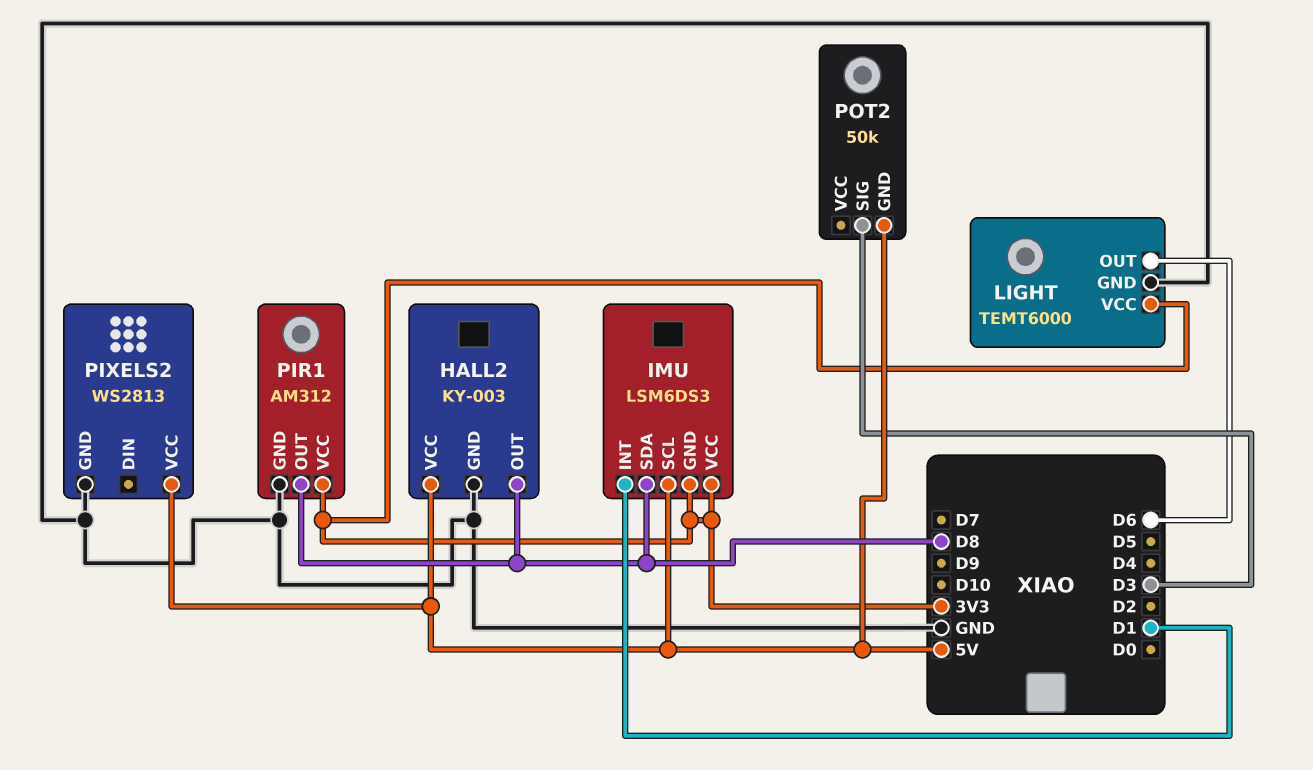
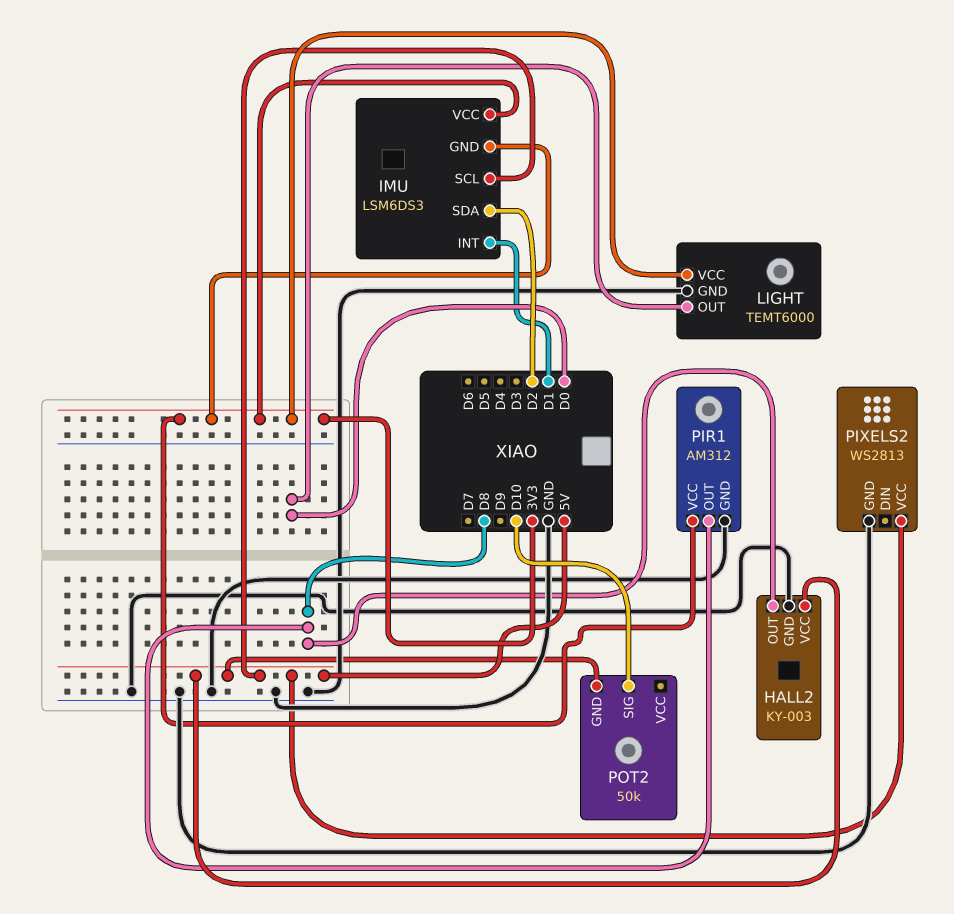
IMU pin SDA: D8 -> D2
LIGHT pin OUT: D6 -> D0
POT2 pin SIG: D3 -> D10

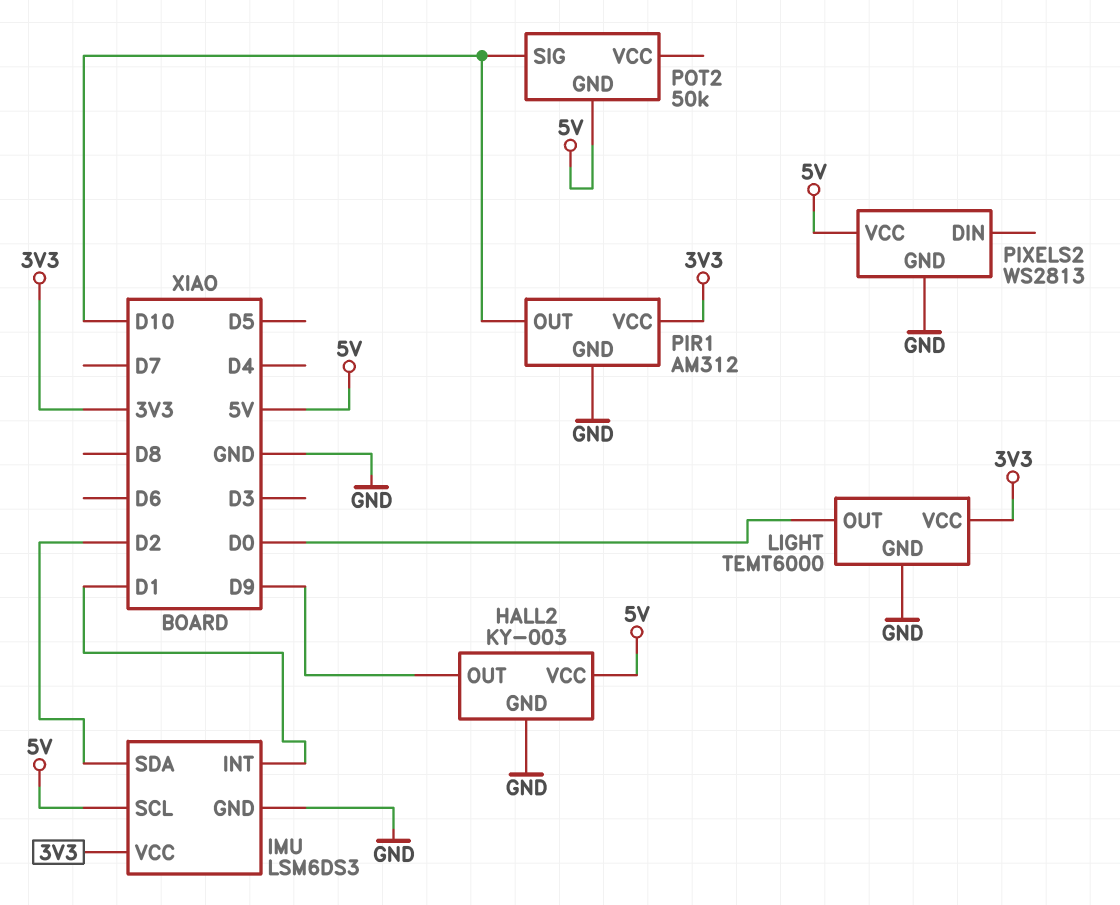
HALL2 pin OUT: D8 -> D9
IMU pin GND: 3V3 -> GND
PIR1 pin OUT: D8 -> D10

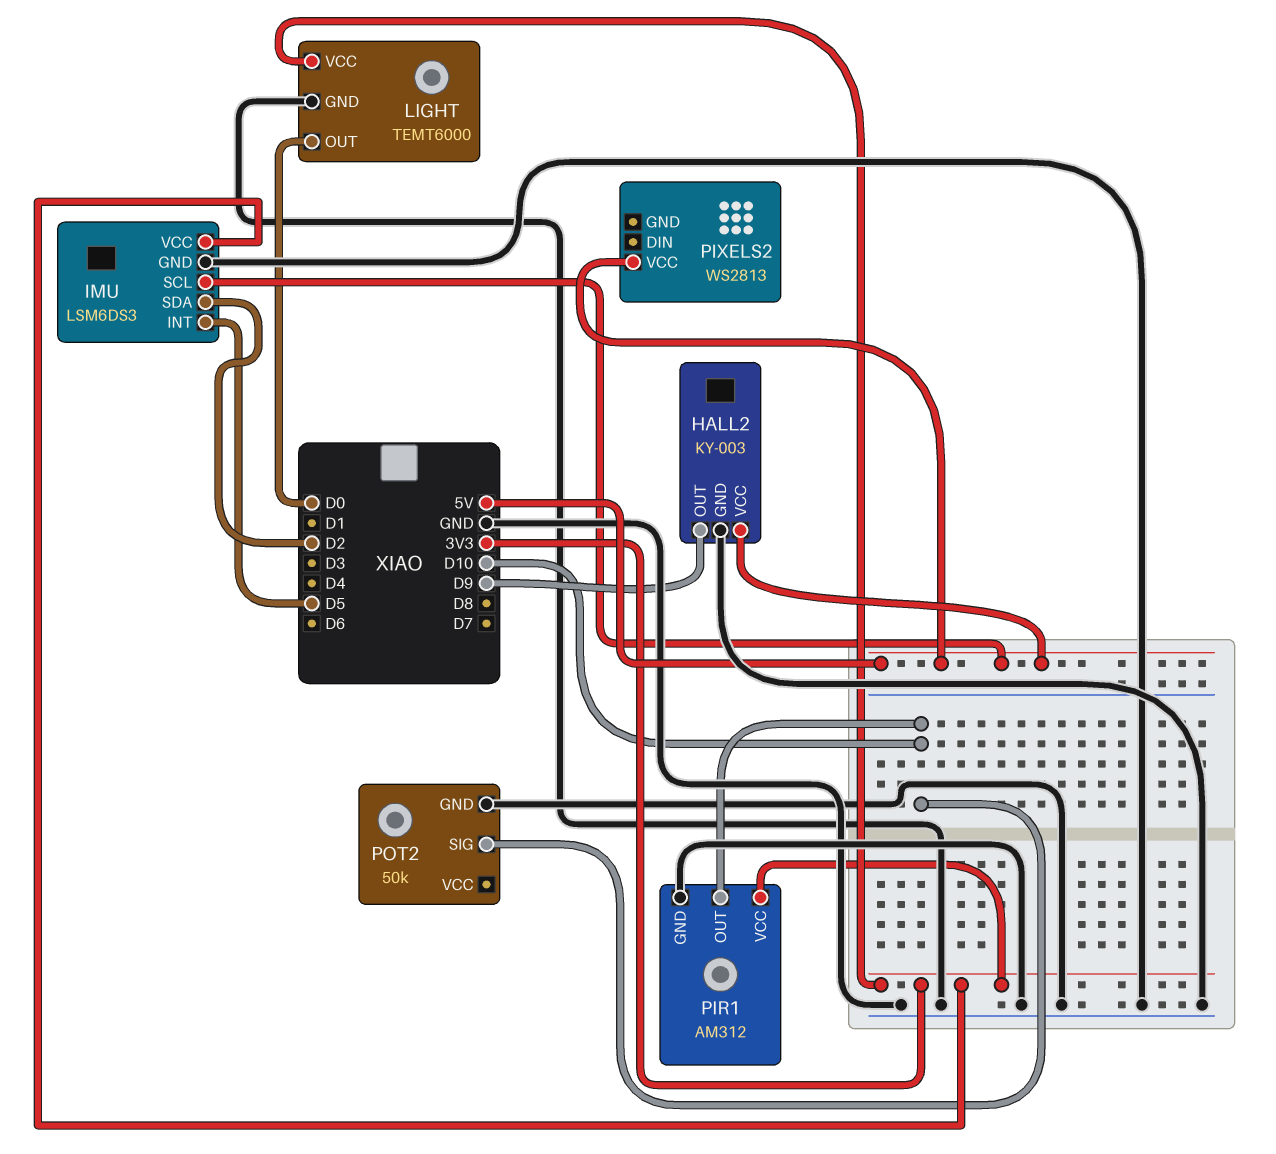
IMU pin INT: D1 -> D5
PIXELS2 pin GND: GND -> none
POT2 pin GND: 5V -> GND

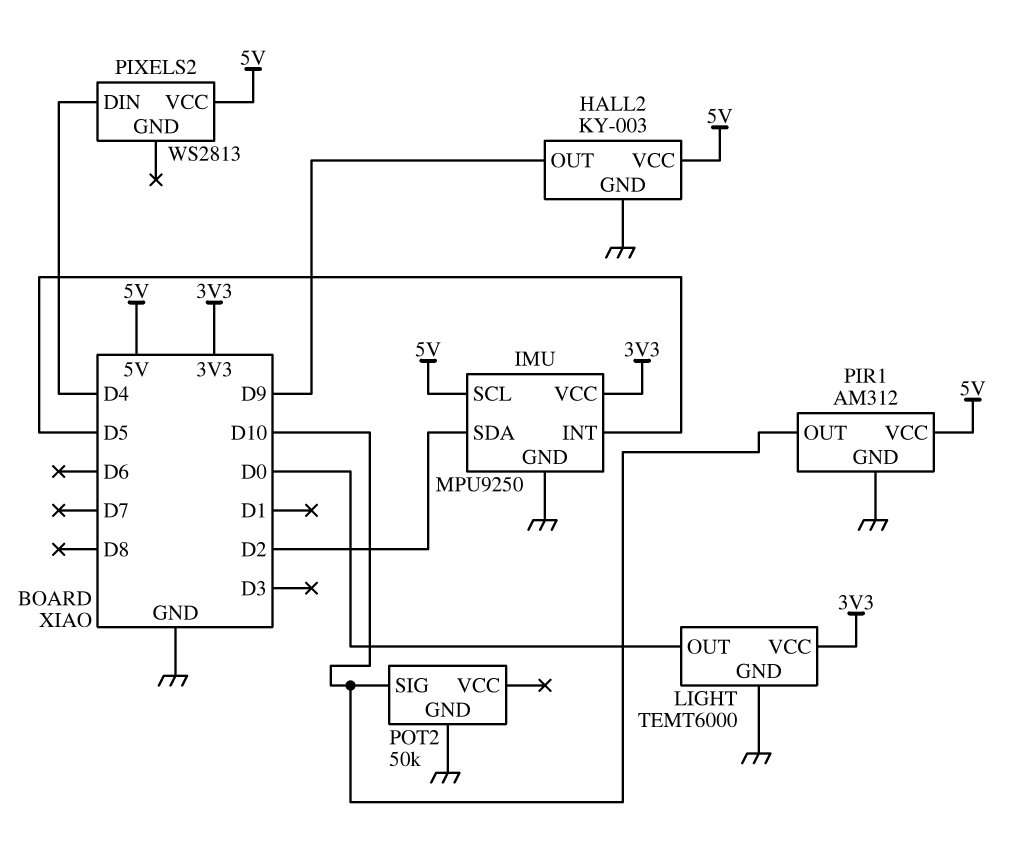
IMU: LSM6DS3 -> MPU9250
PIR1 pin VCC: 3V3 -> 5V
PIXELS2 pin DIN: none -> D4

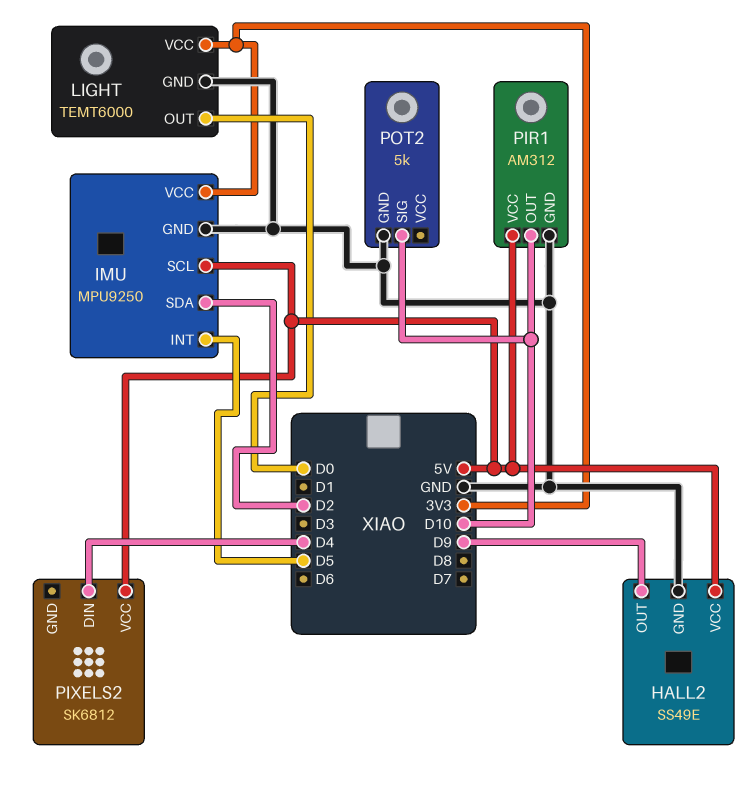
HALL2: KY-003 -> SS49E
PIXELS2: WS2813 -> SK6812
POT2: 50k -> 5k

